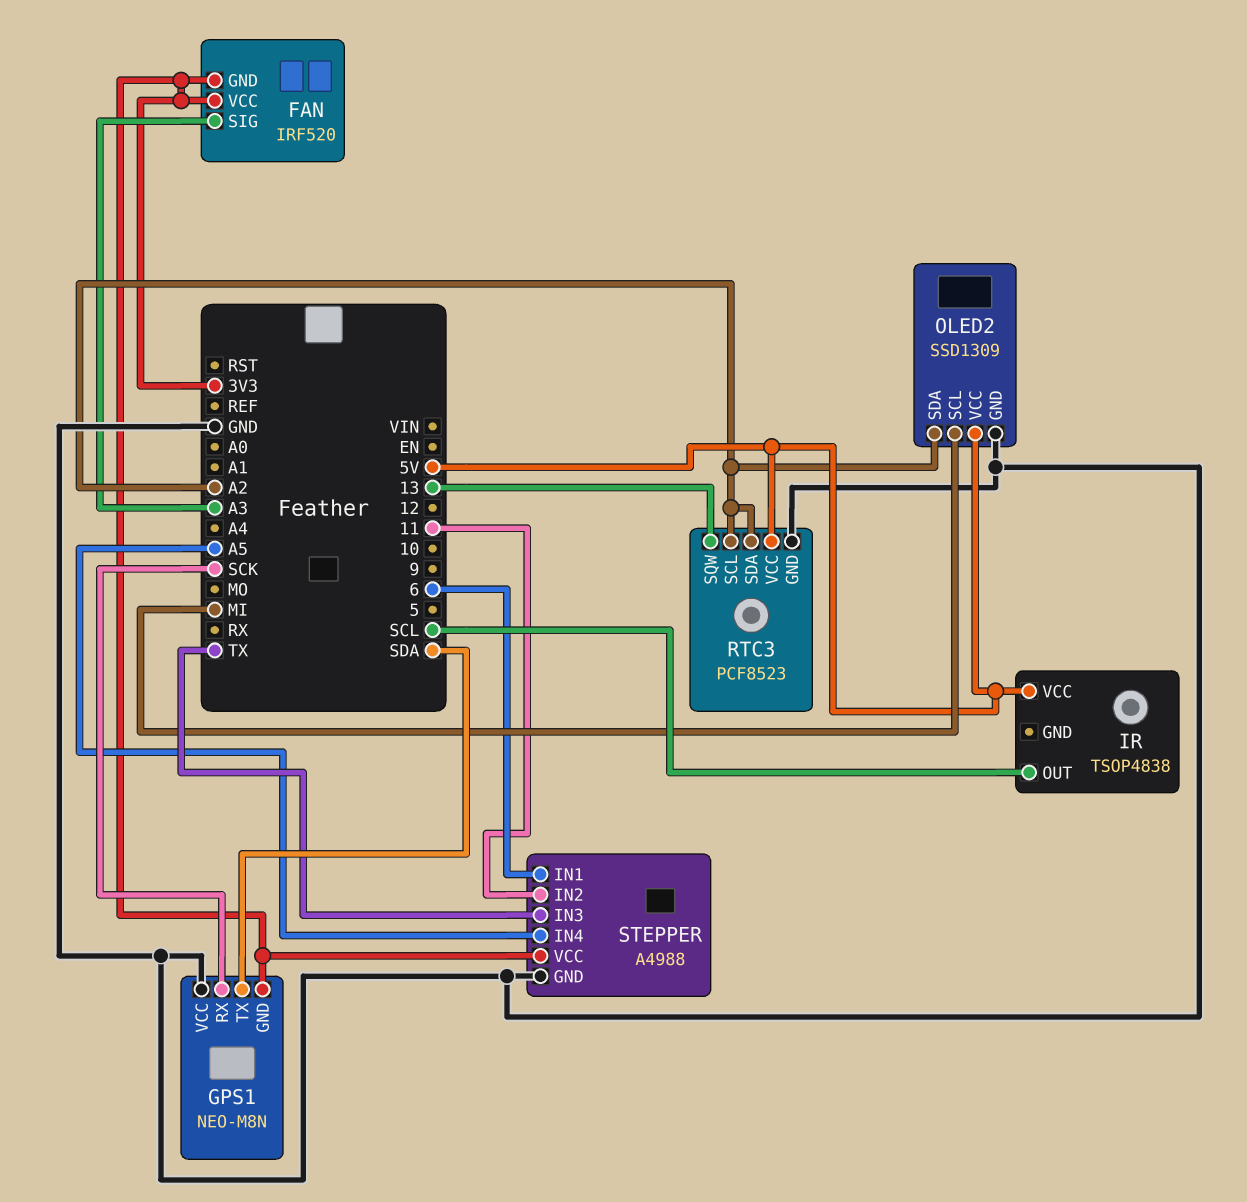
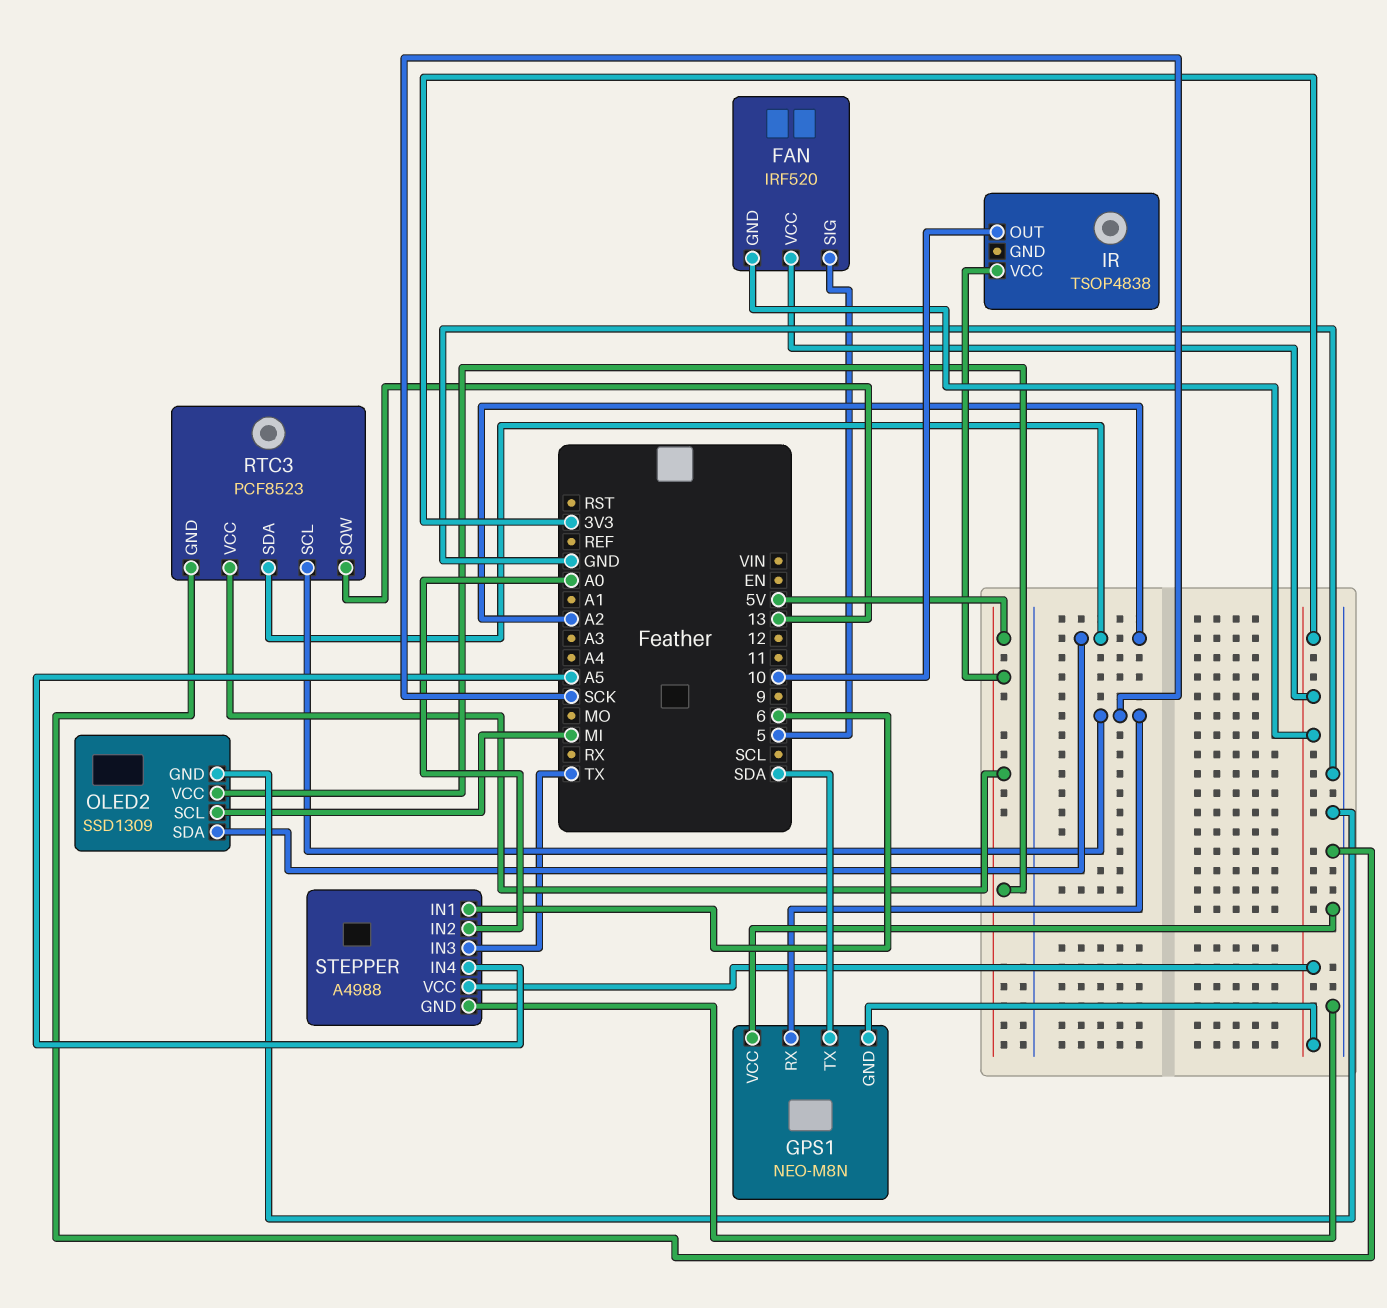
FAN pin SIG: A3 -> 5
IR pin OUT: SCL -> 10
RTC3 pin SCL: A2 -> SCK
STEPPER pin IN2: 11 -> A0

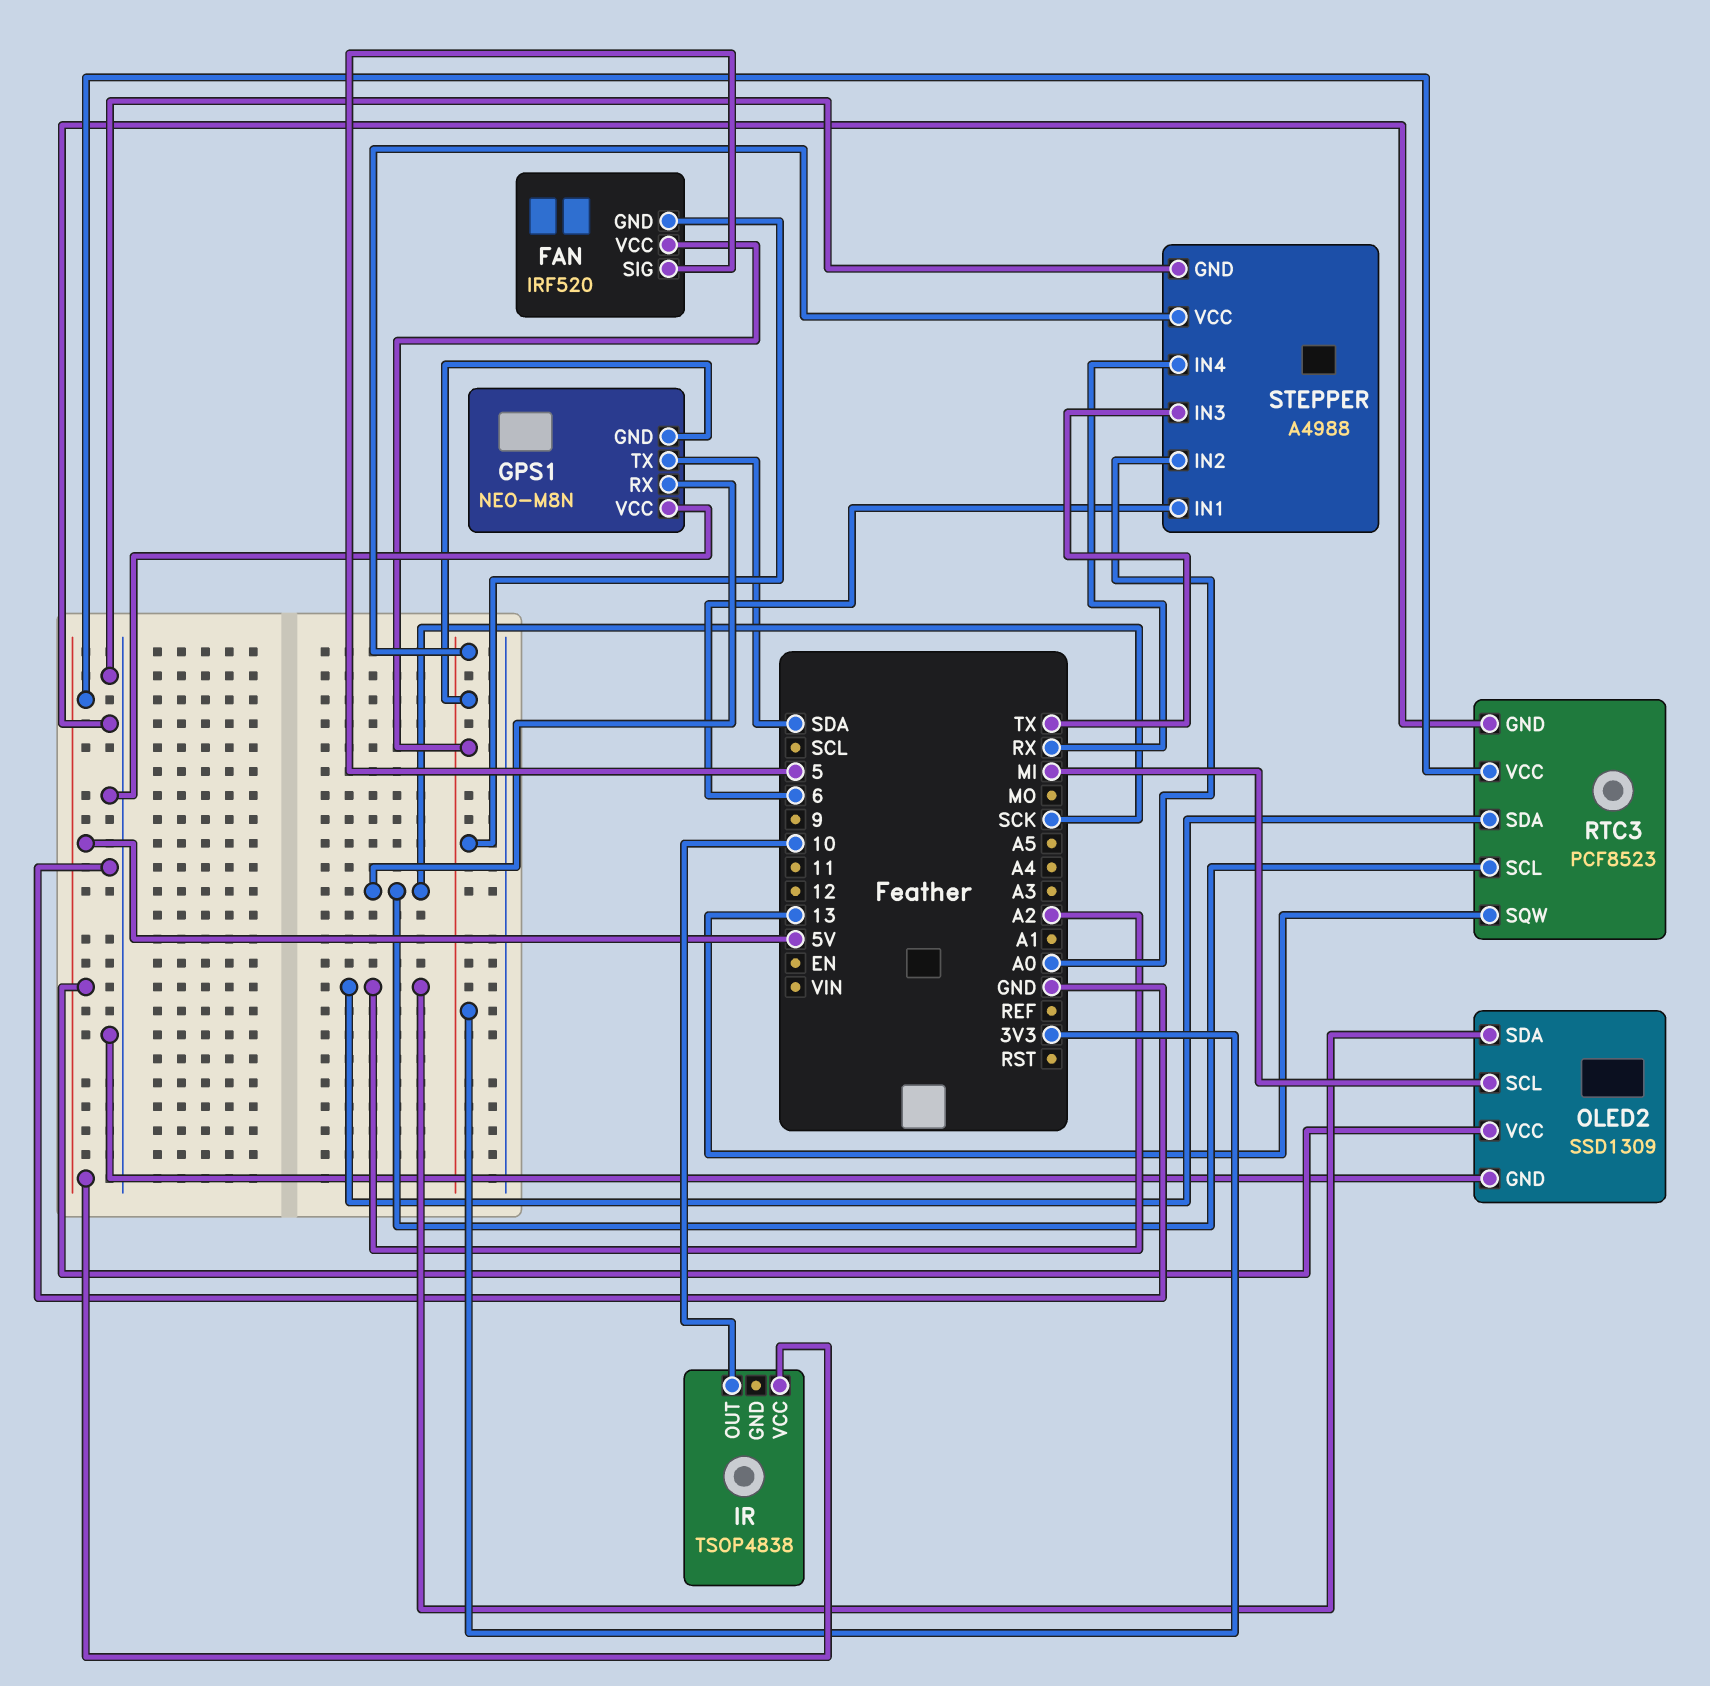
STEPPER pin IN4: A5 -> RX

